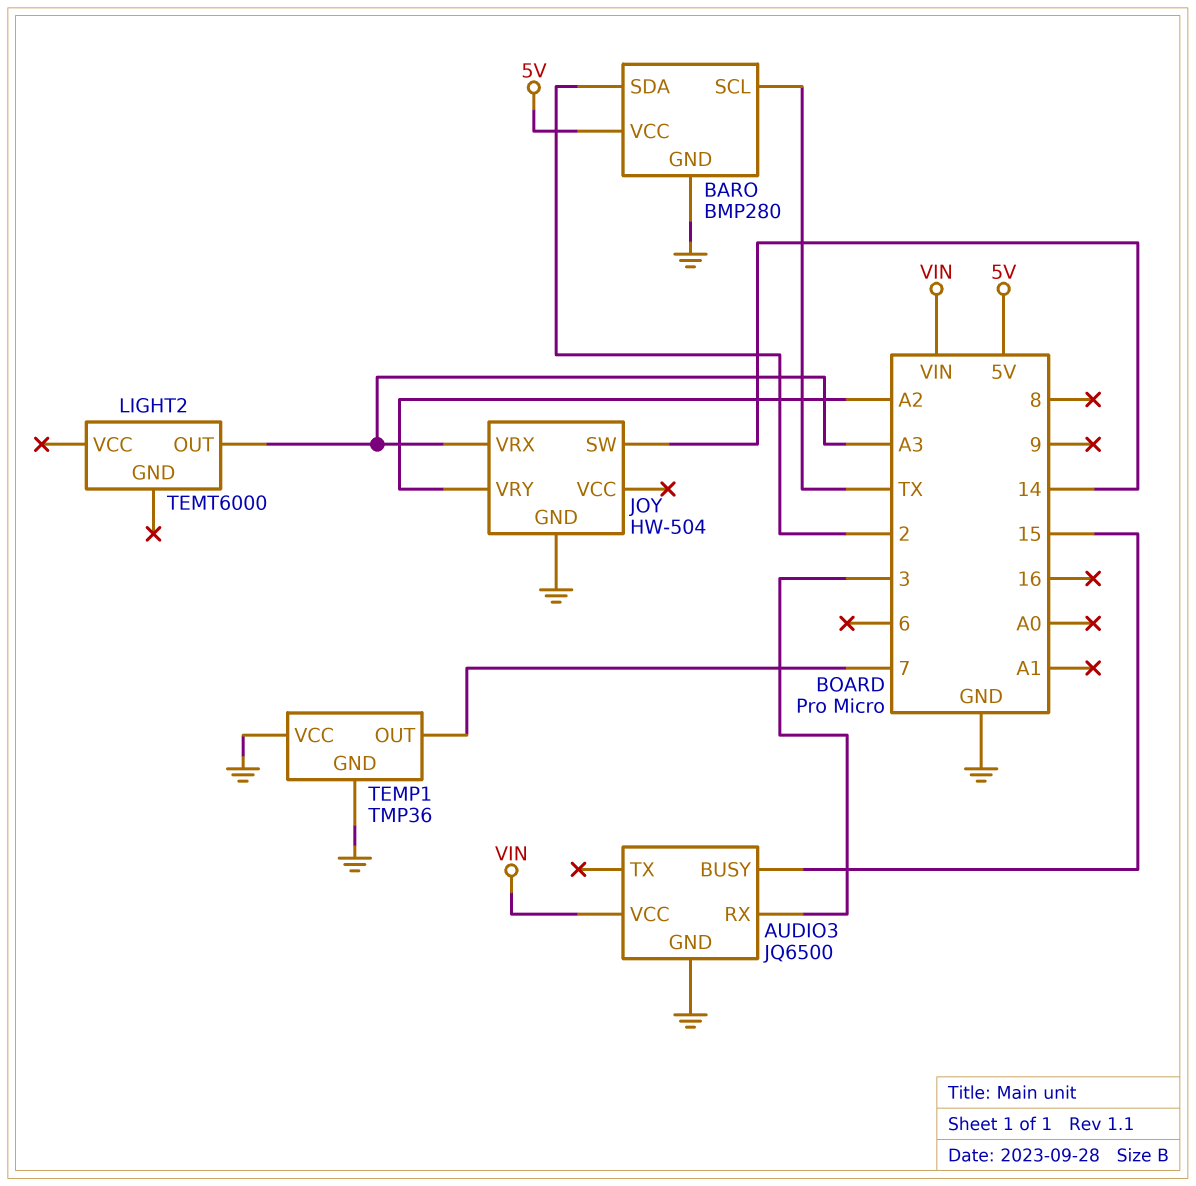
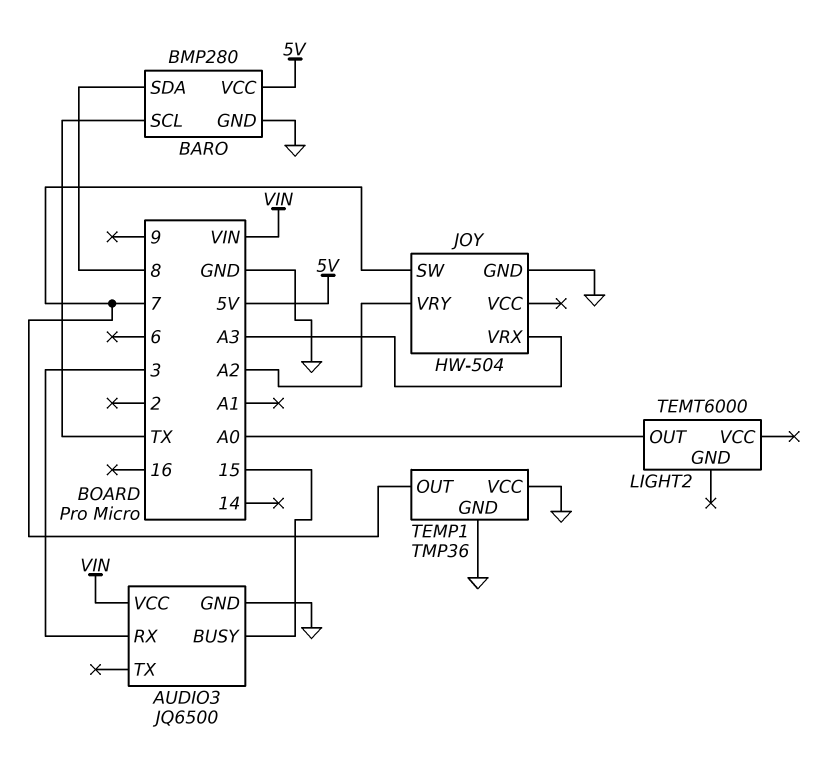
BARO pin SDA: 2 -> 8
JOY pin SW: 14 -> 7
LIGHT2 pin OUT: A3 -> A0

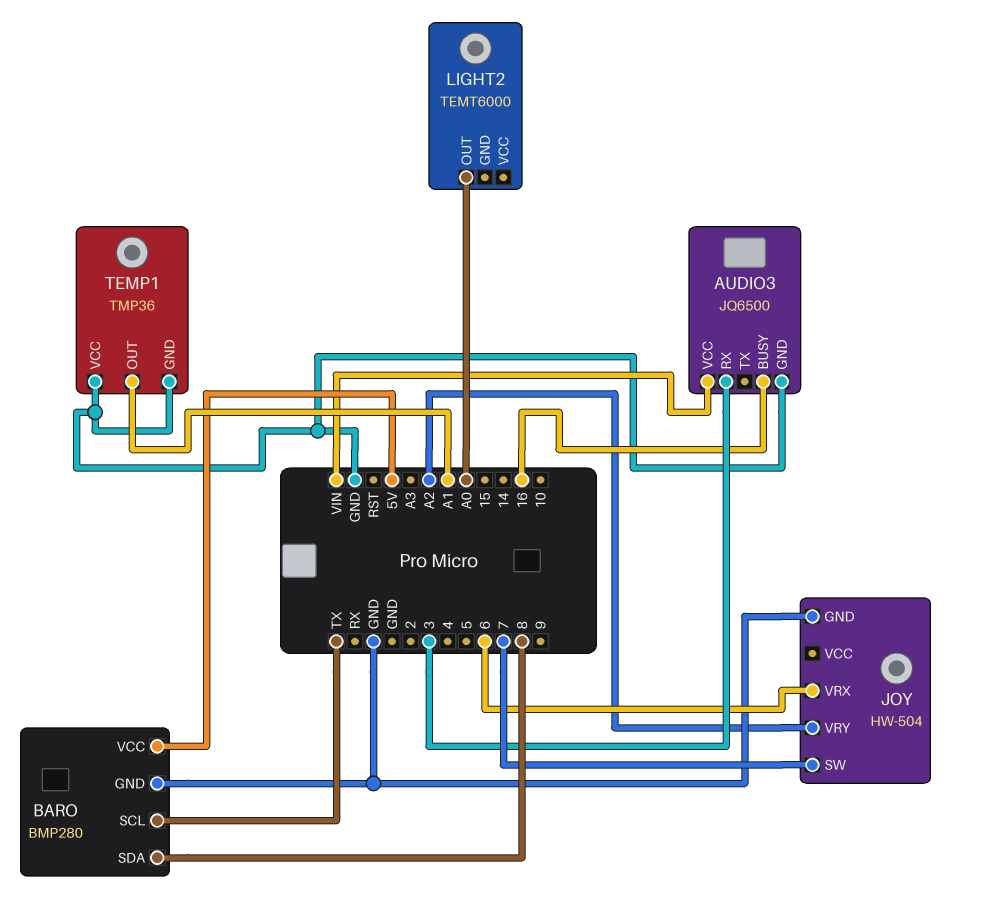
AUDIO3 pin BUSY: 15 -> 16
JOY pin VRX: A3 -> 6
TEMP1 pin OUT: 7 -> A1

